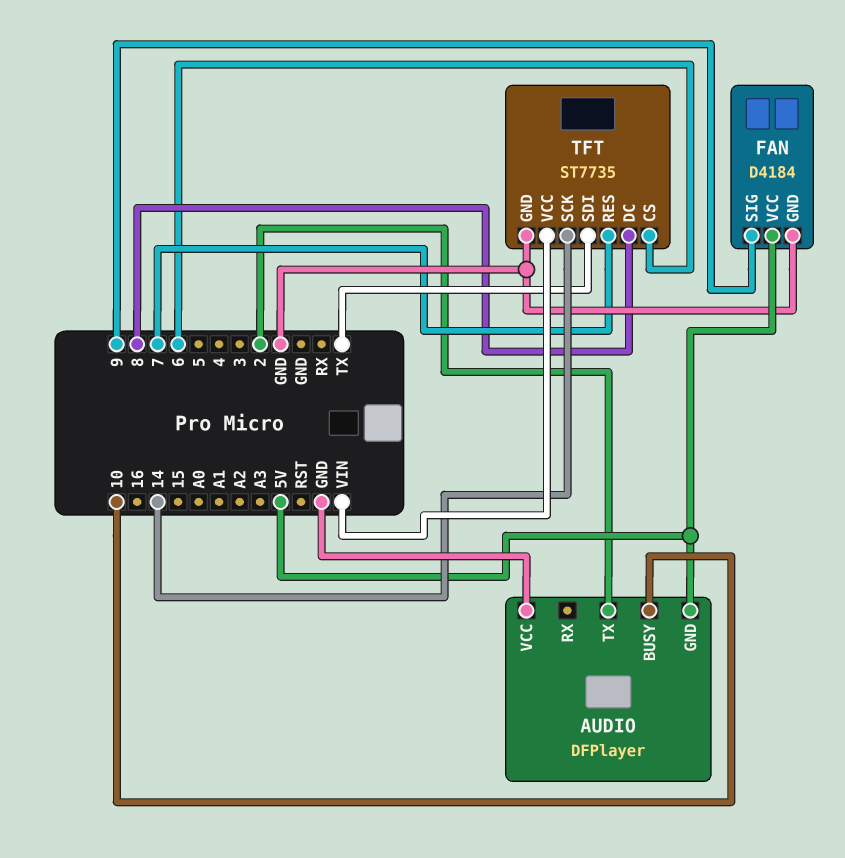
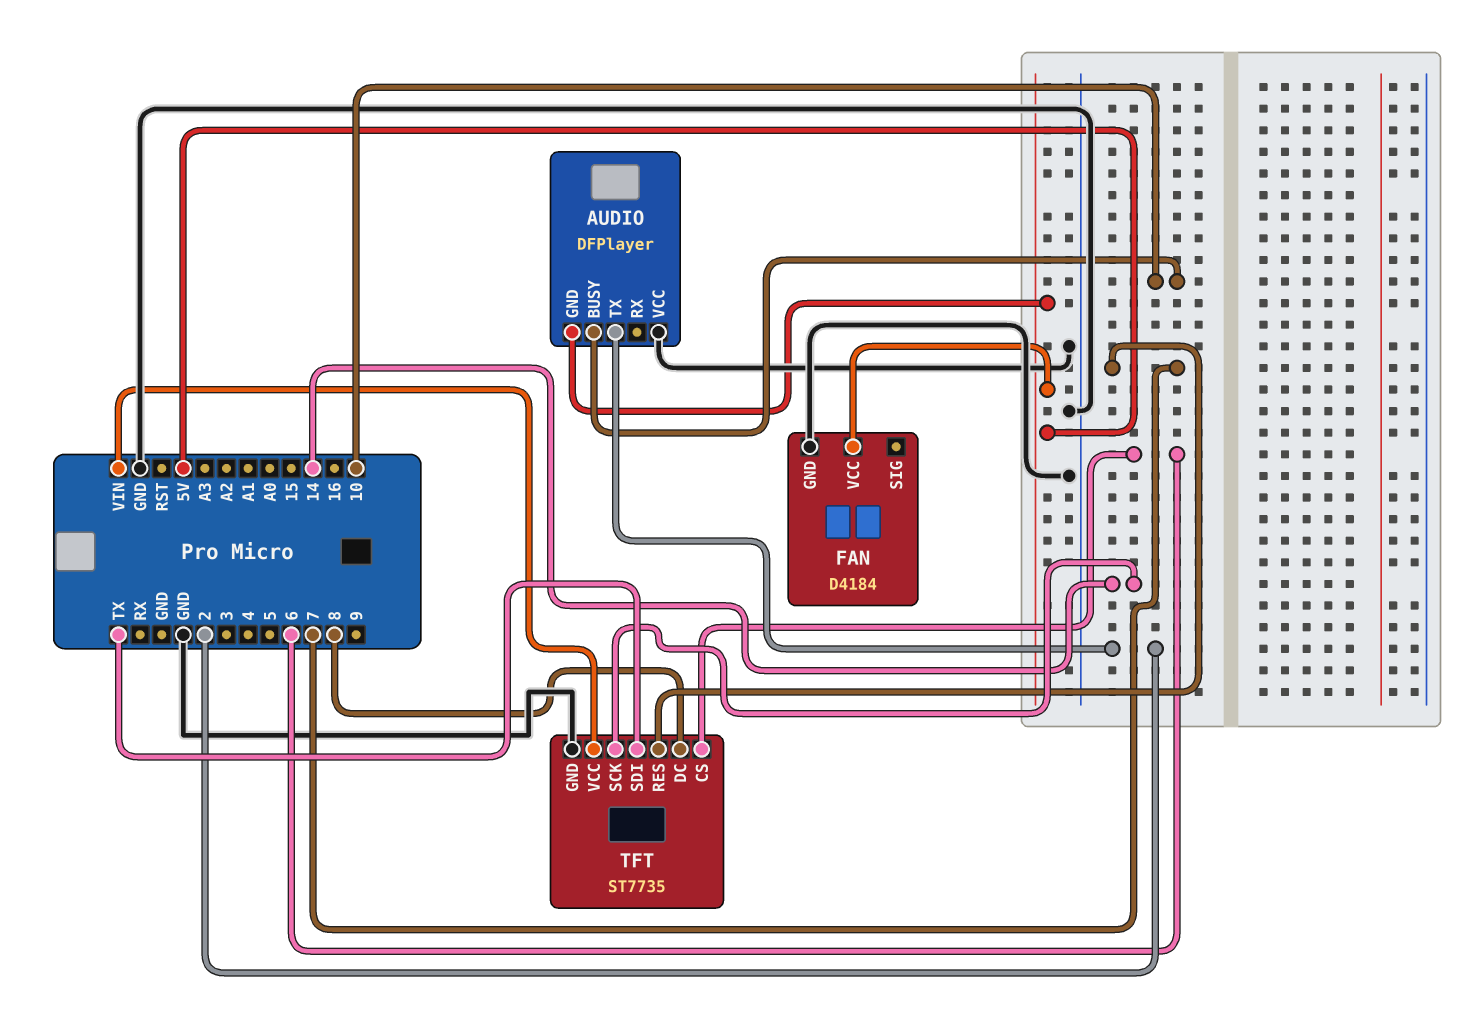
FAN pin SIG: 9 -> none

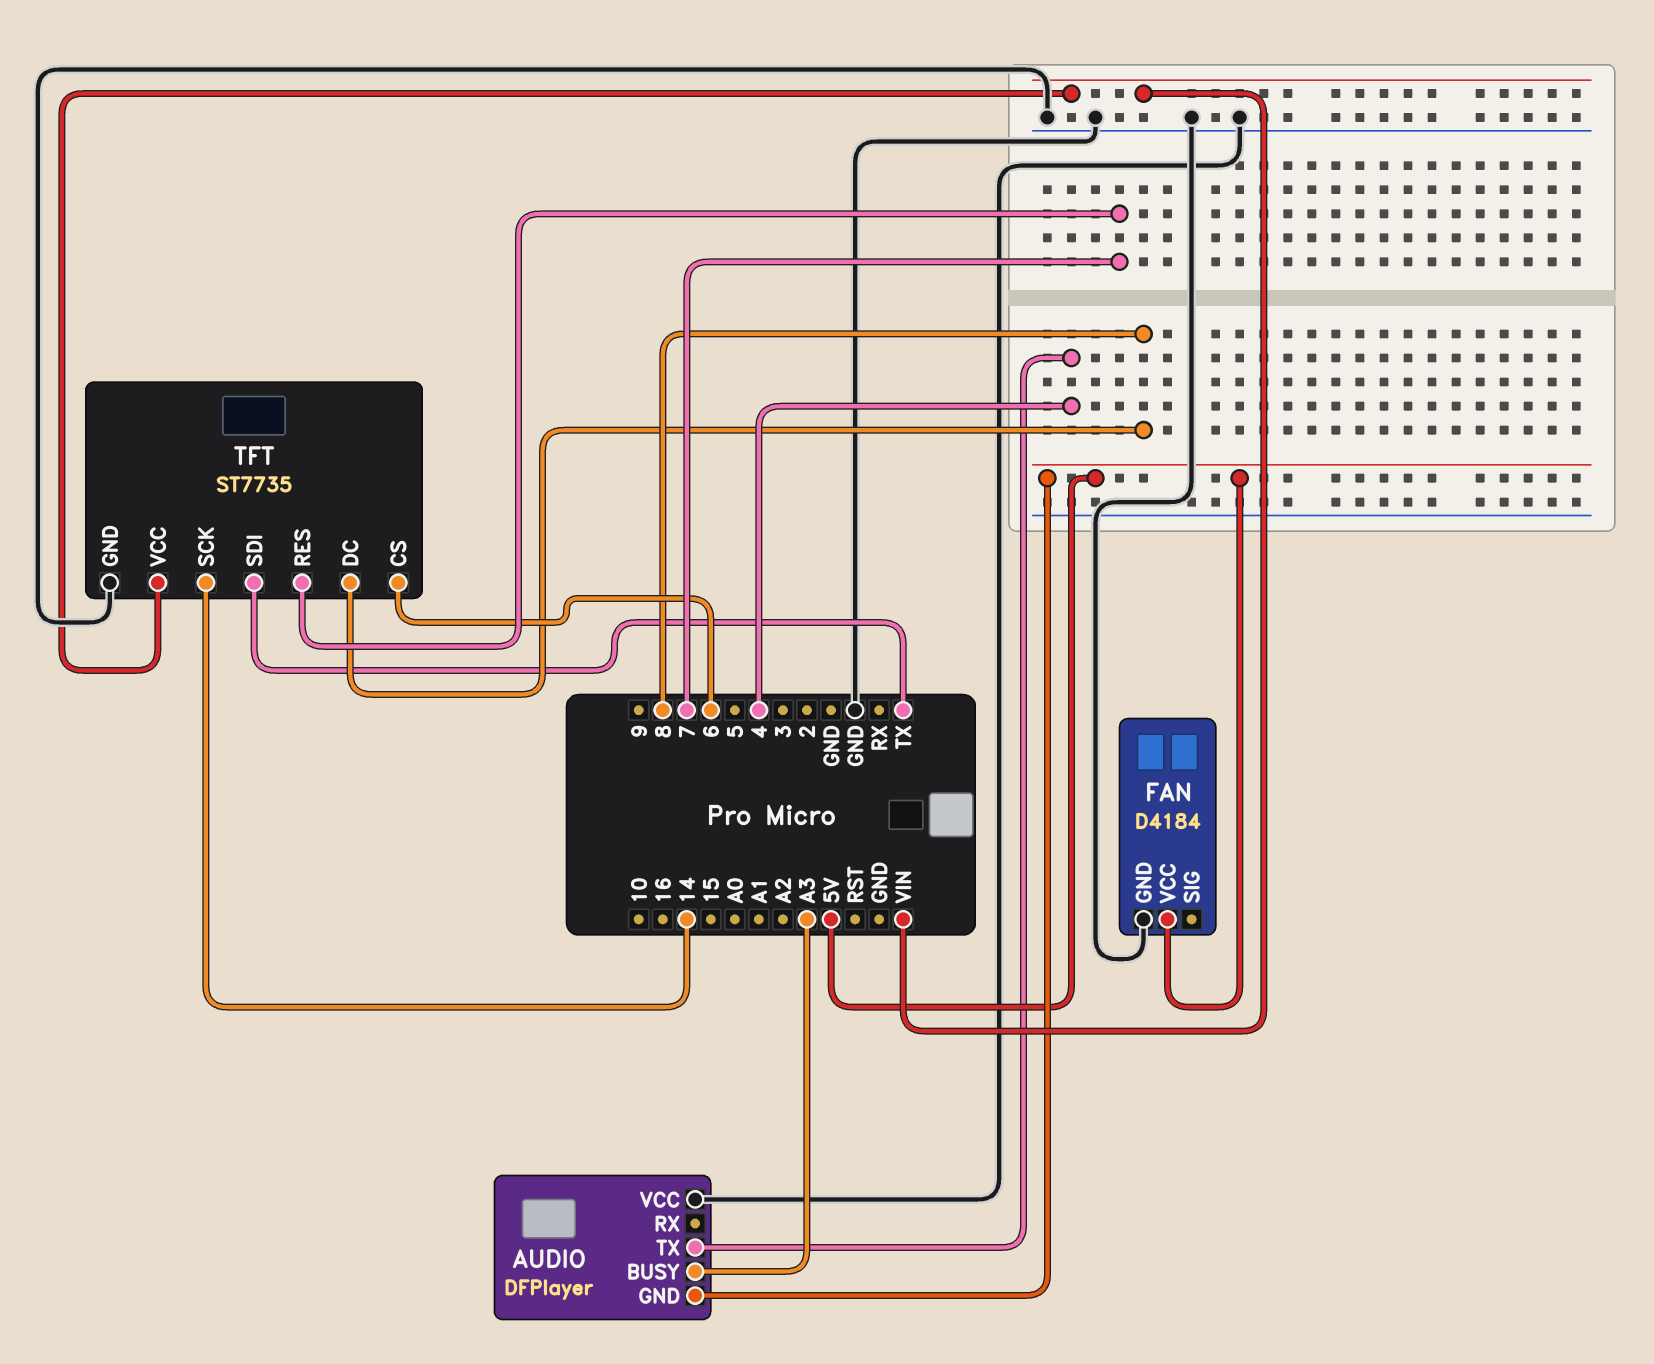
AUDIO pin BUSY: 10 -> A3
AUDIO pin TX: 2 -> 4

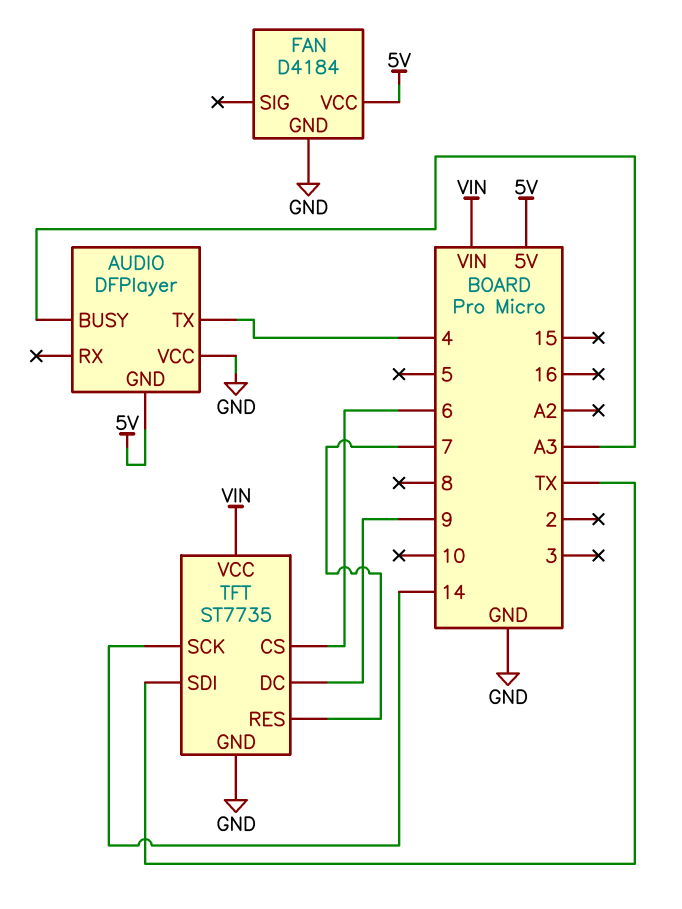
TFT pin DC: 8 -> 9

